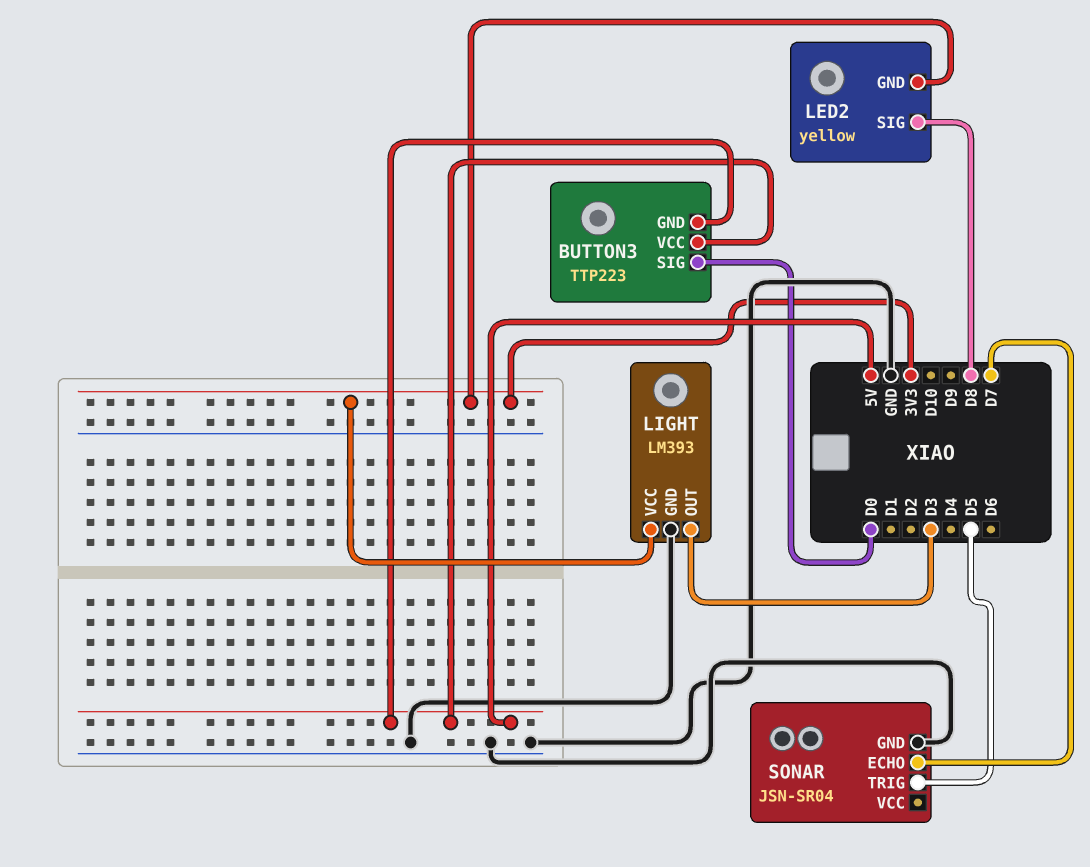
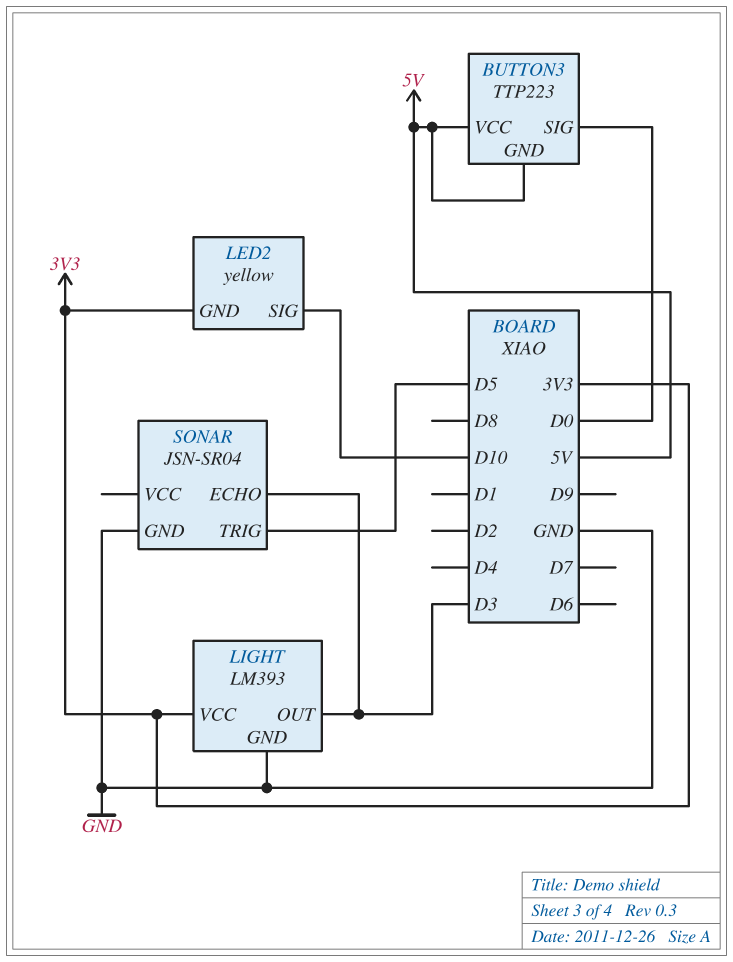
LED2 pin SIG: D8 -> D10
SONAR pin ECHO: D7 -> D3

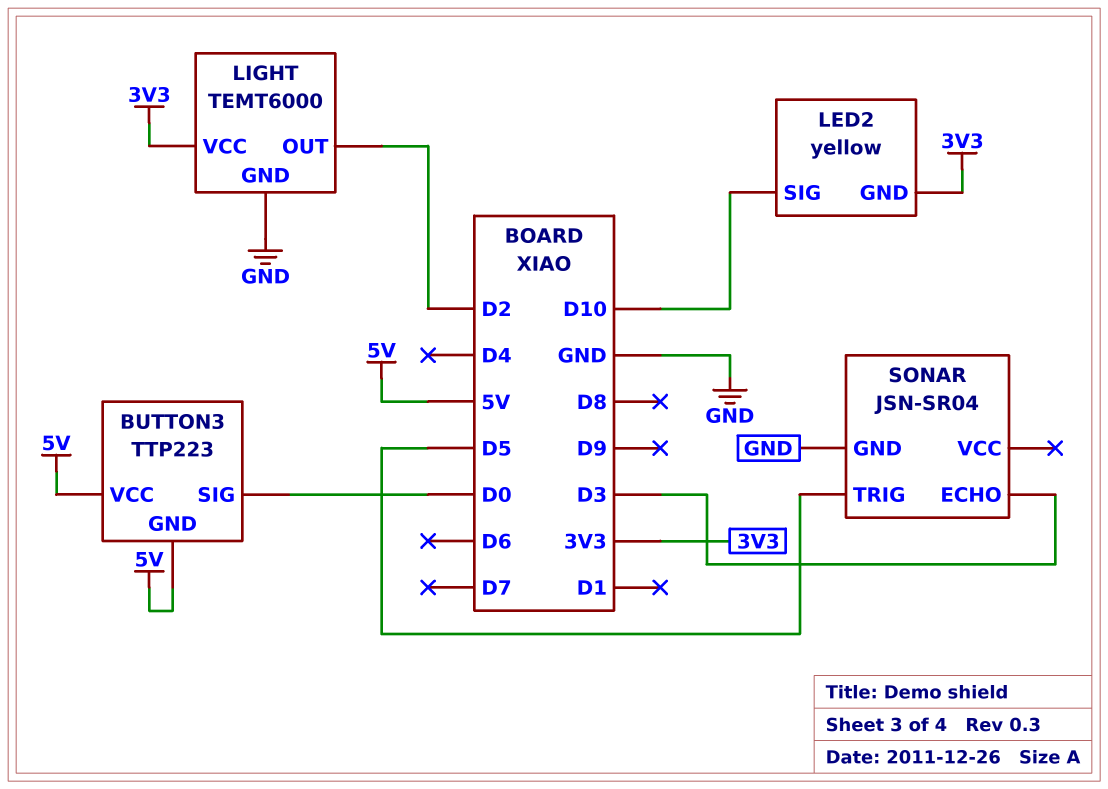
LIGHT: LM393 -> TEMT6000
LIGHT pin OUT: D3 -> D2

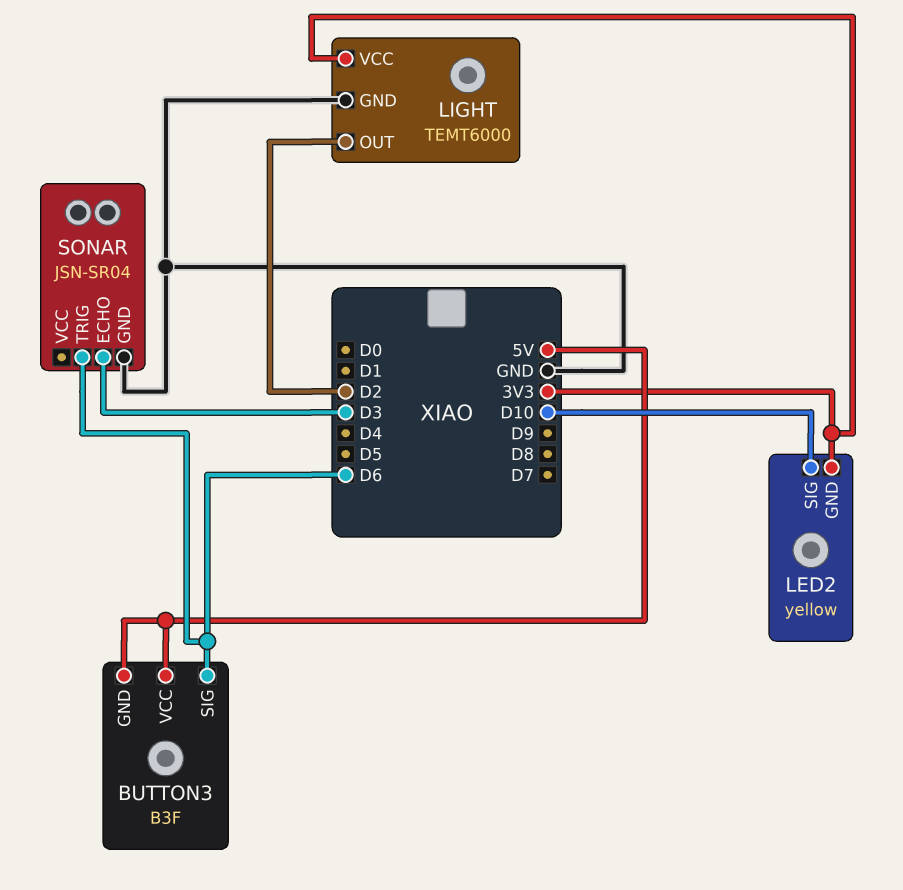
BUTTON3: TTP223 -> B3F
BUTTON3 pin SIG: D0 -> D6
SONAR pin TRIG: D5 -> D6

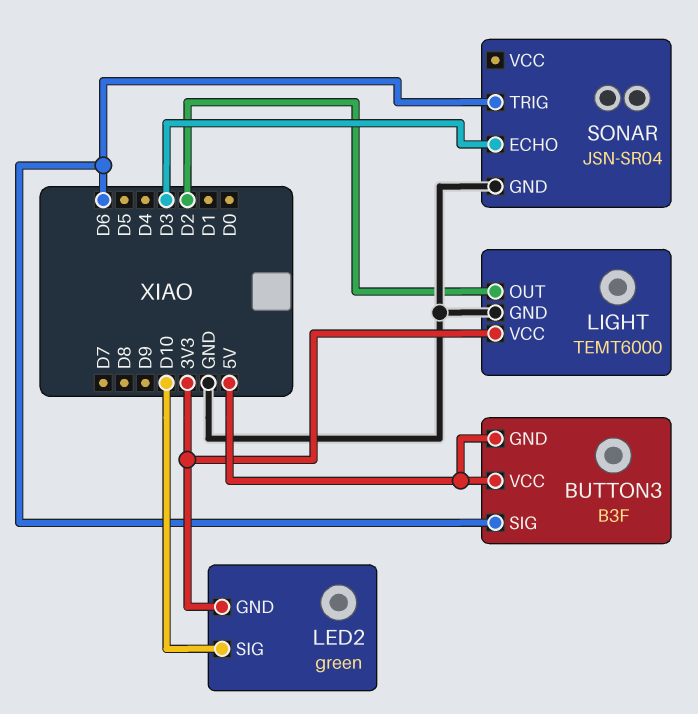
LED2: yellow -> green

